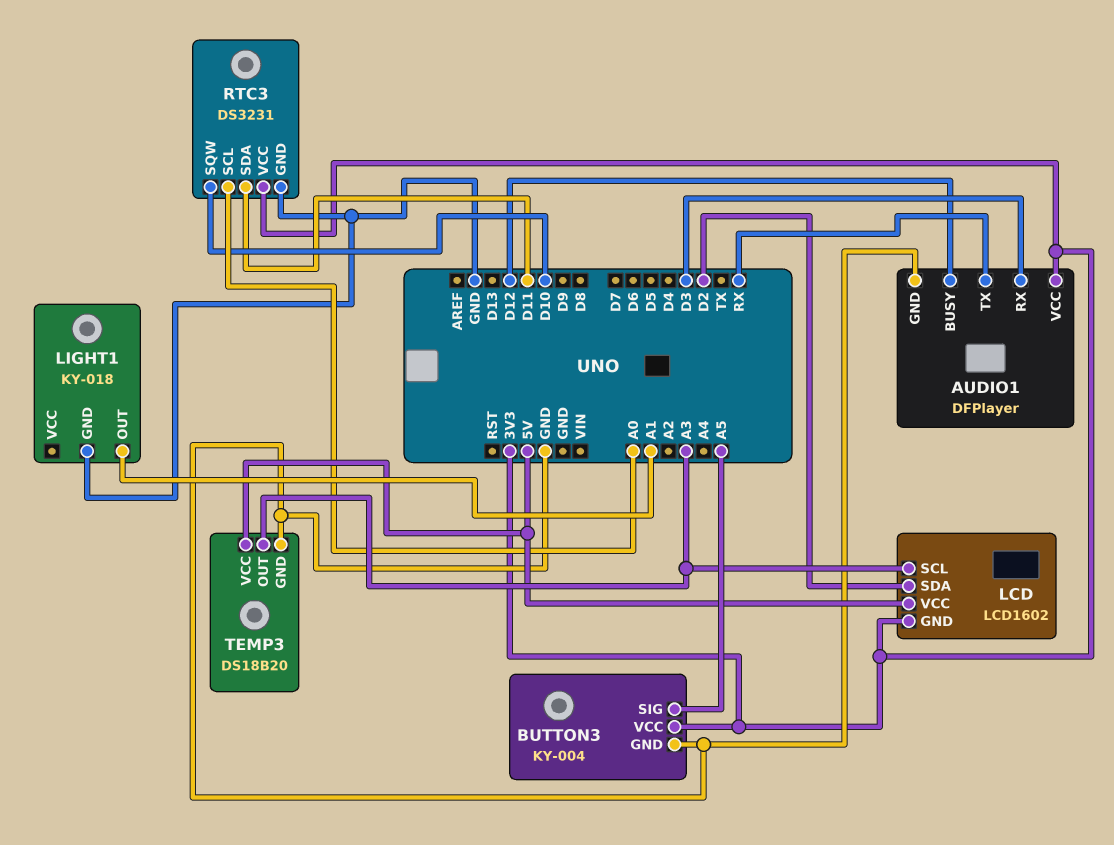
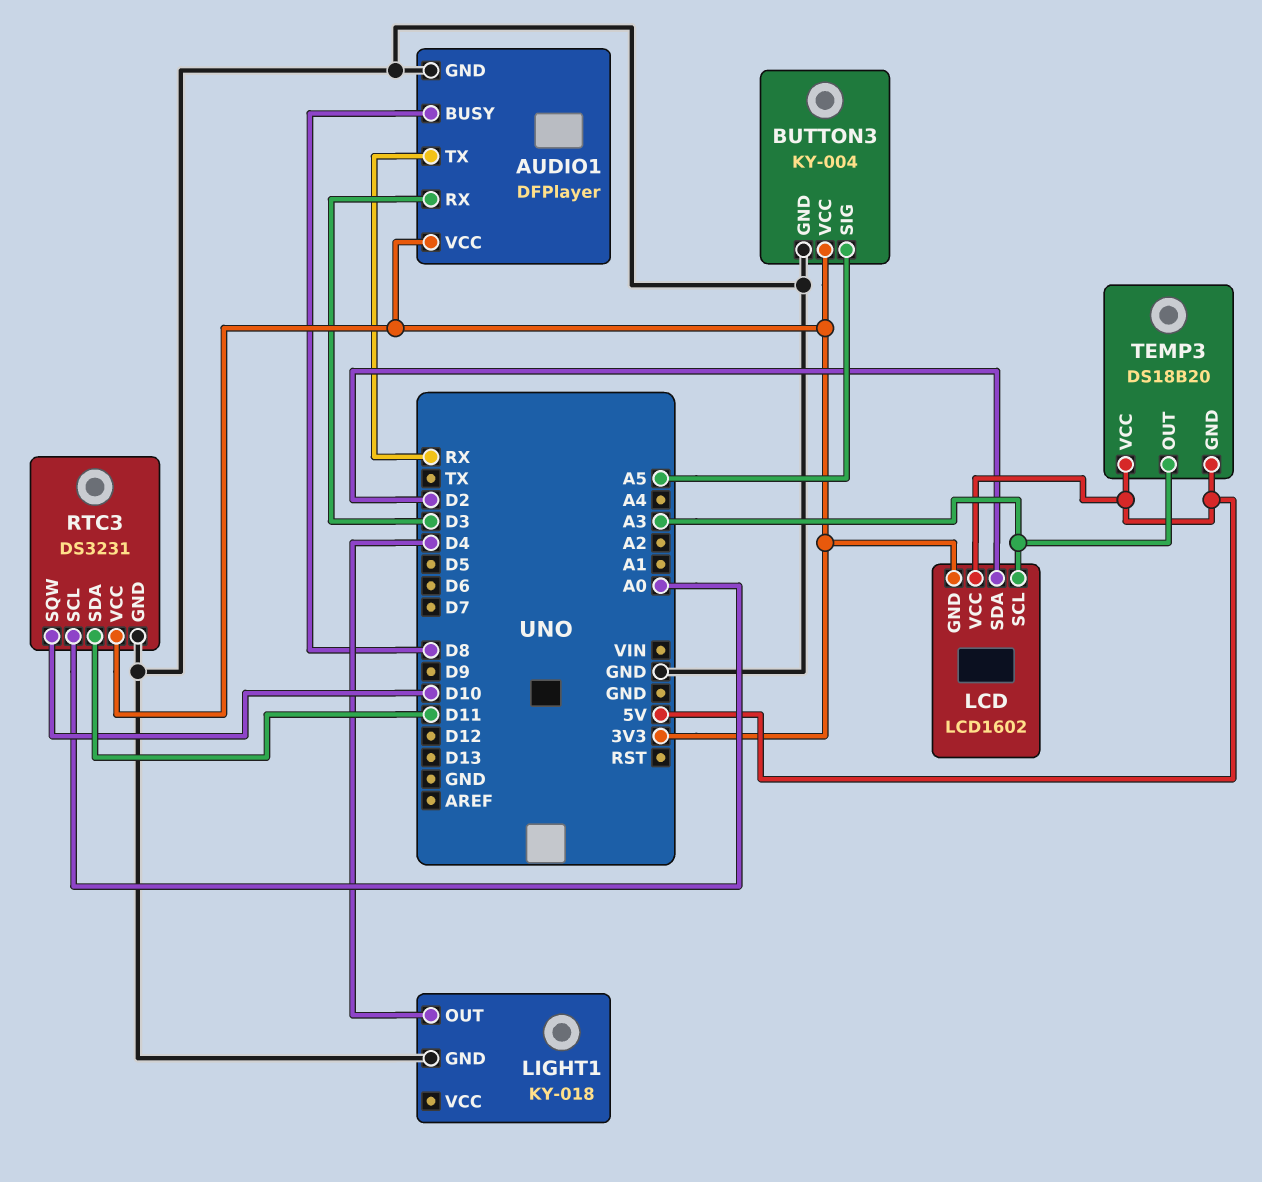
AUDIO1 pin BUSY: D12 -> D8
LIGHT1 pin OUT: A1 -> D4
TEMP3 pin GND: GND -> 5V

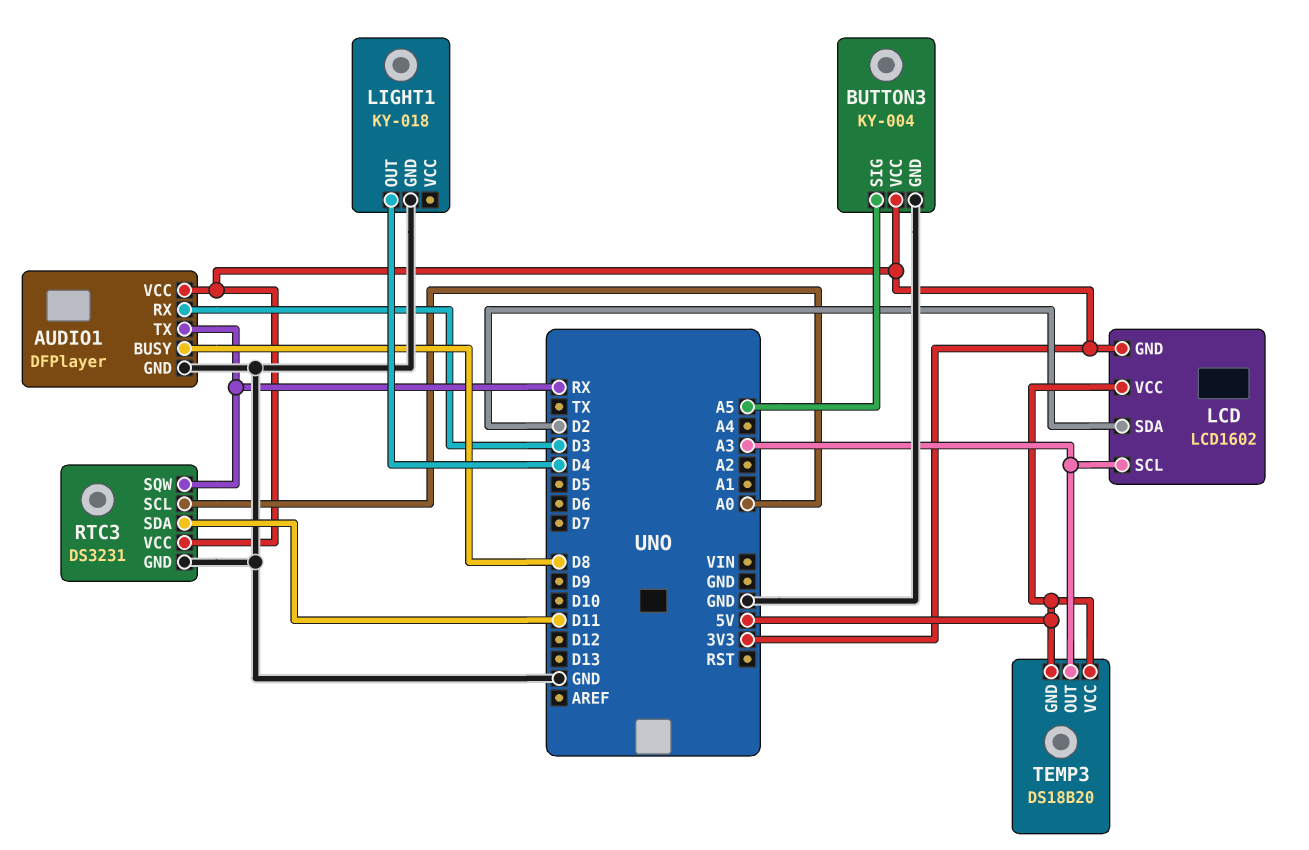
RTC3 pin SQW: D10 -> RX

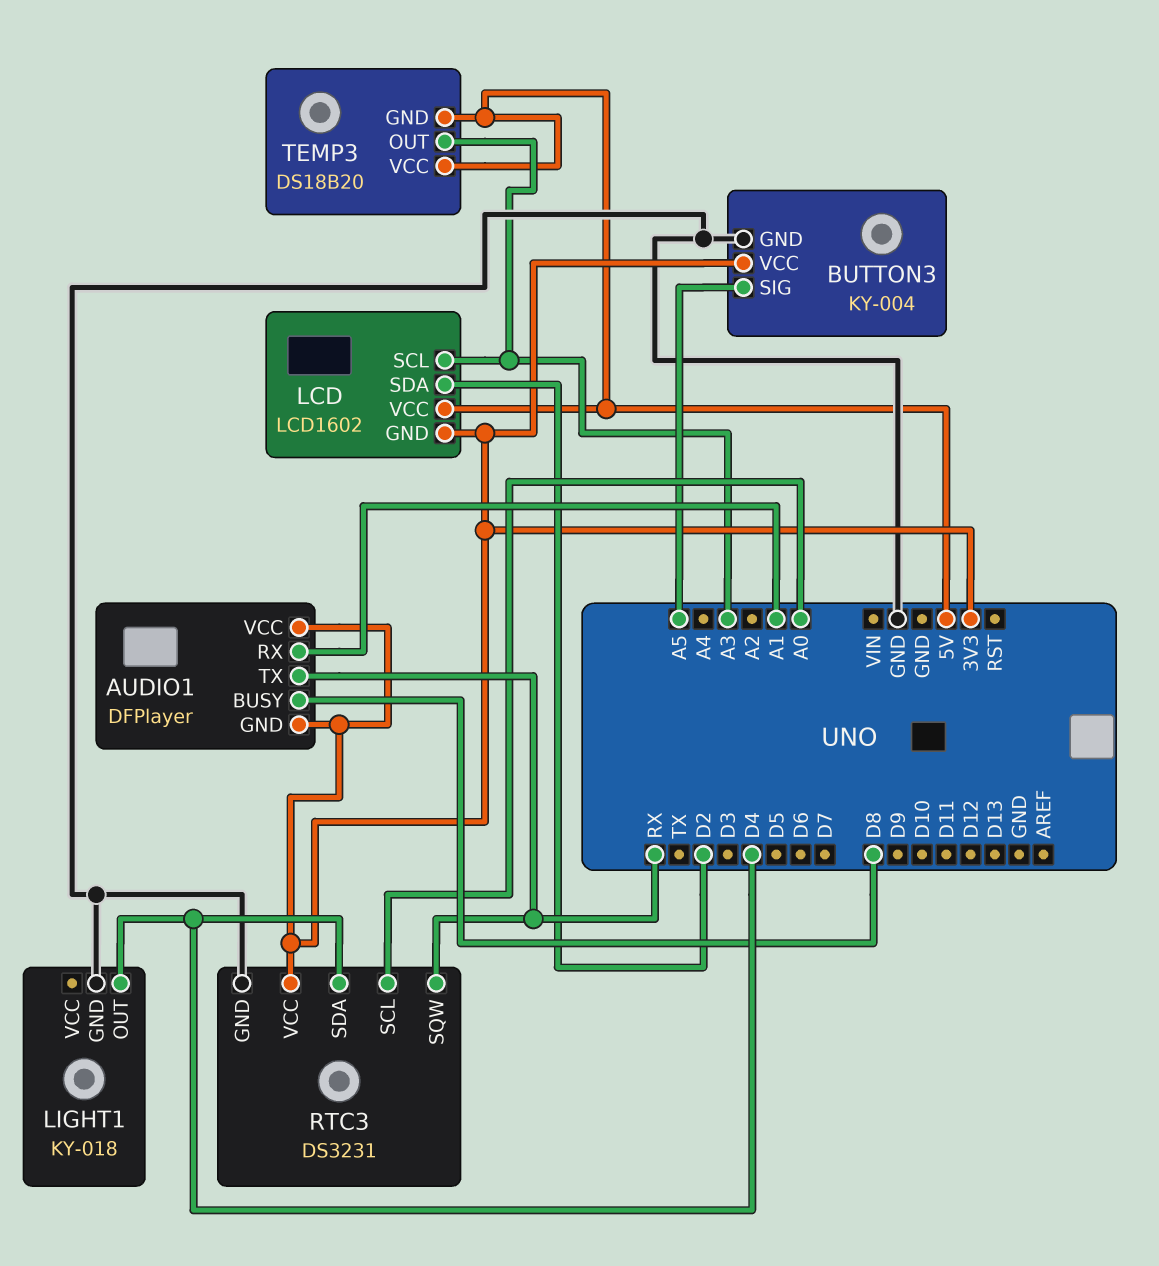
AUDIO1 pin GND: GND -> 3V3
AUDIO1 pin RX: D3 -> A1
RTC3 pin SDA: D11 -> D4

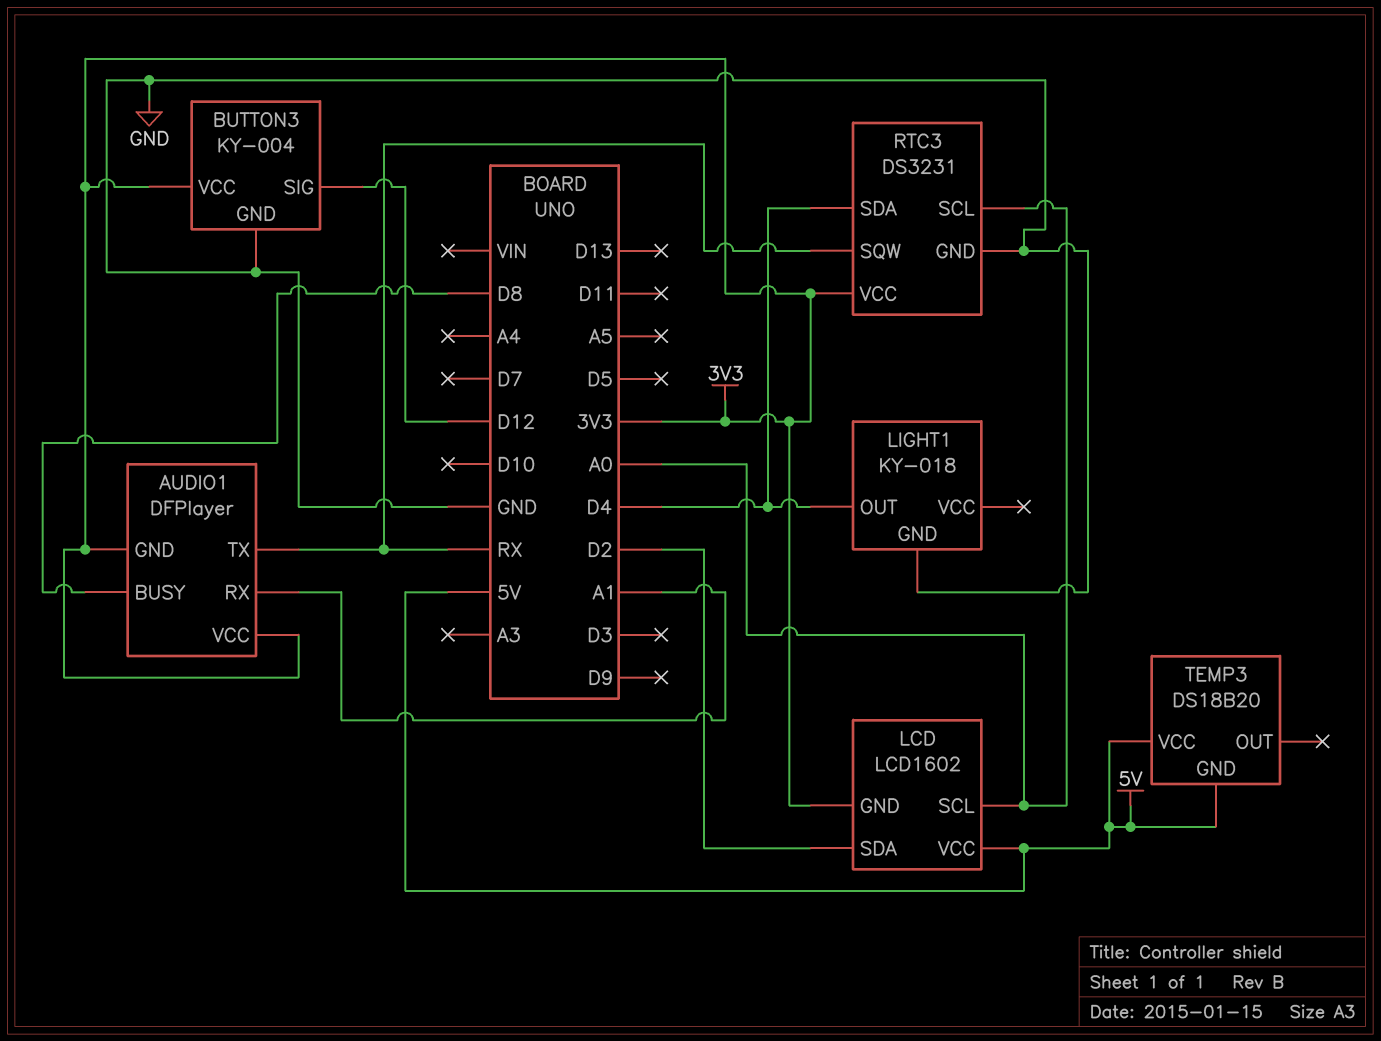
BUTTON3 pin SIG: A5 -> D12
LCD pin SCL: A3 -> A0
TEMP3 pin OUT: A3 -> none

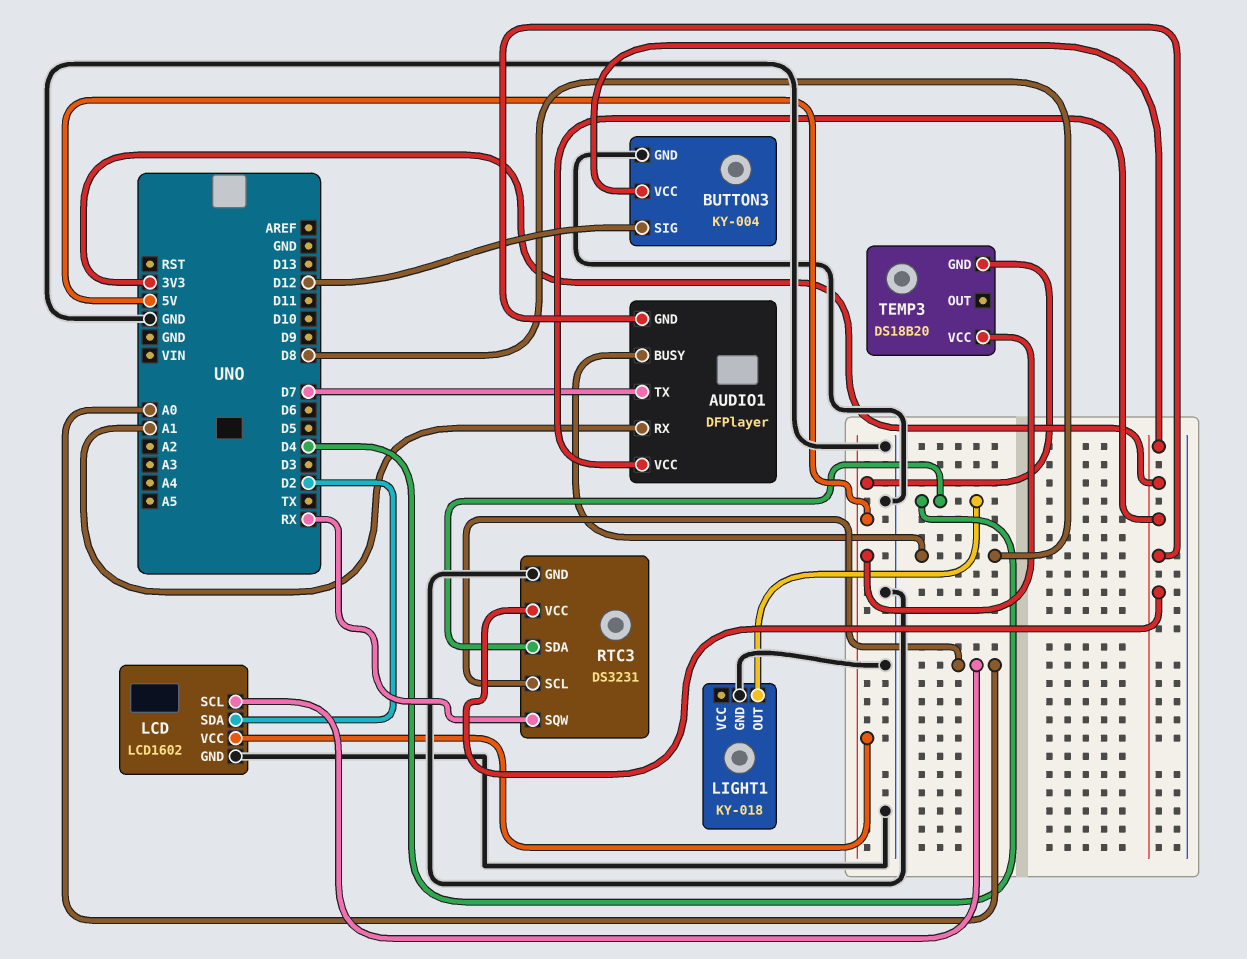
AUDIO1 pin TX: RX -> D7
LCD pin GND: 3V3 -> GND

